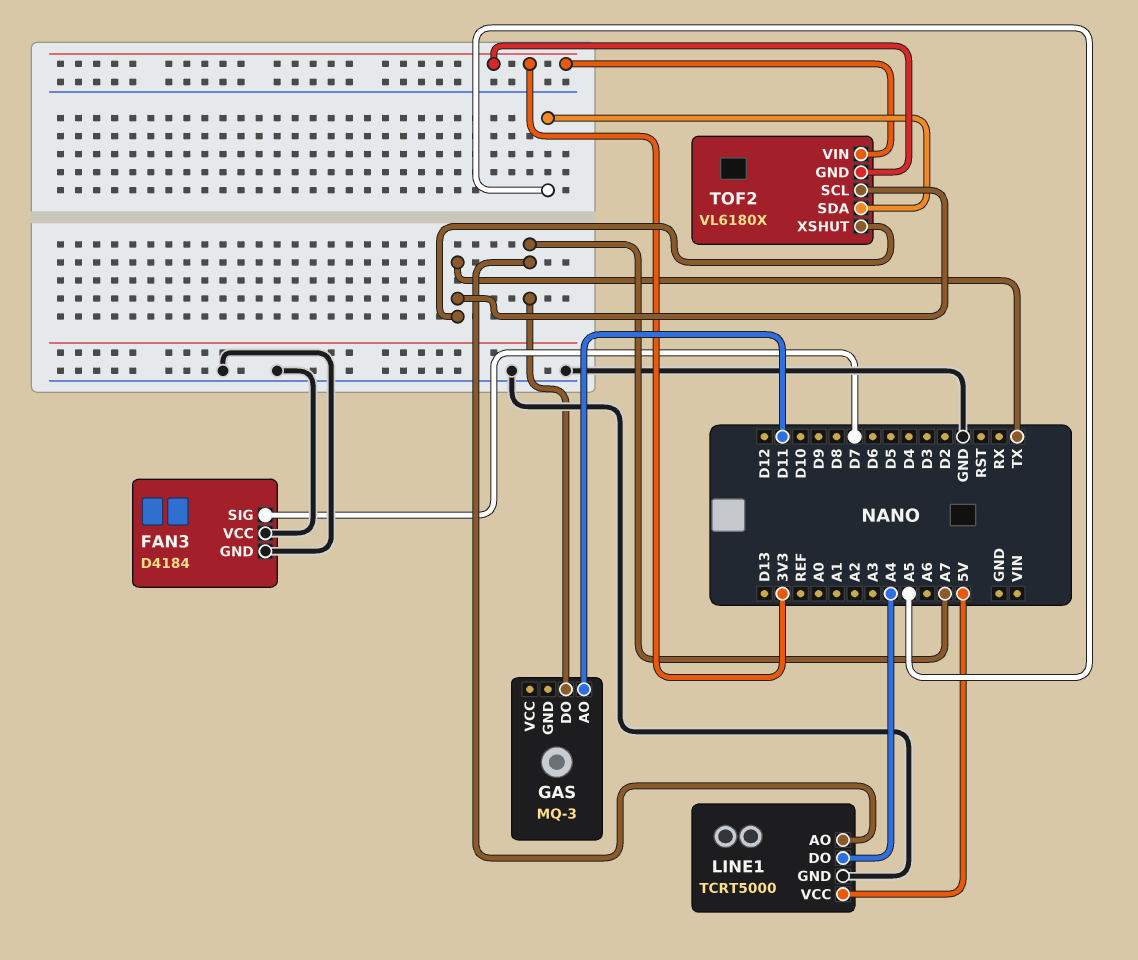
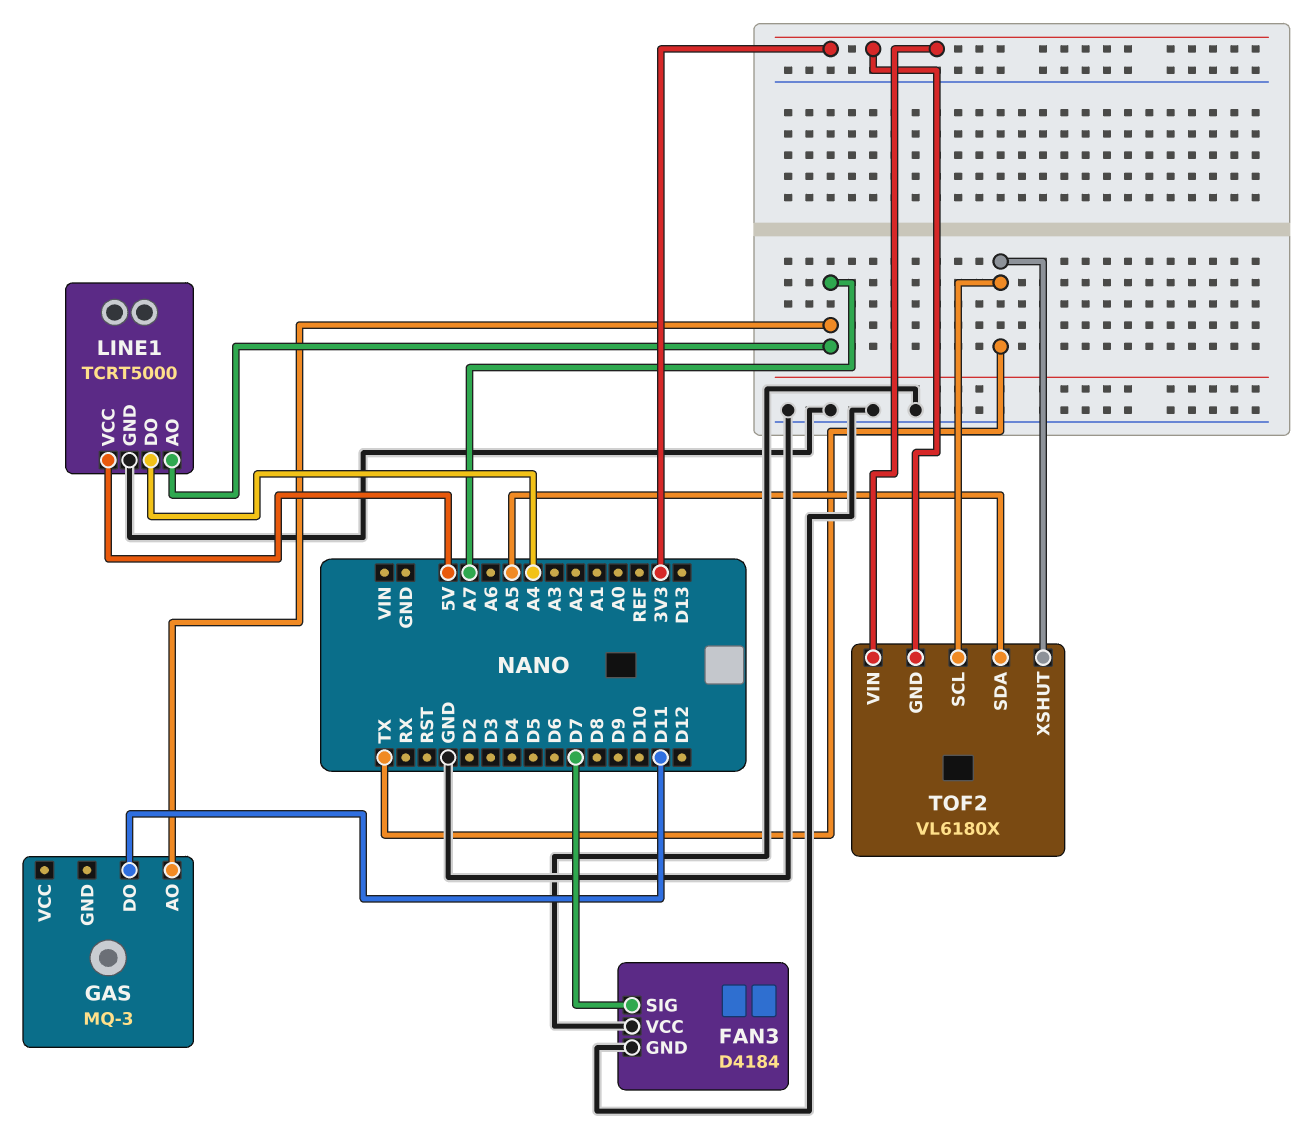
GAS pin AO: D11 -> A7
GAS pin DO: A7 -> D11

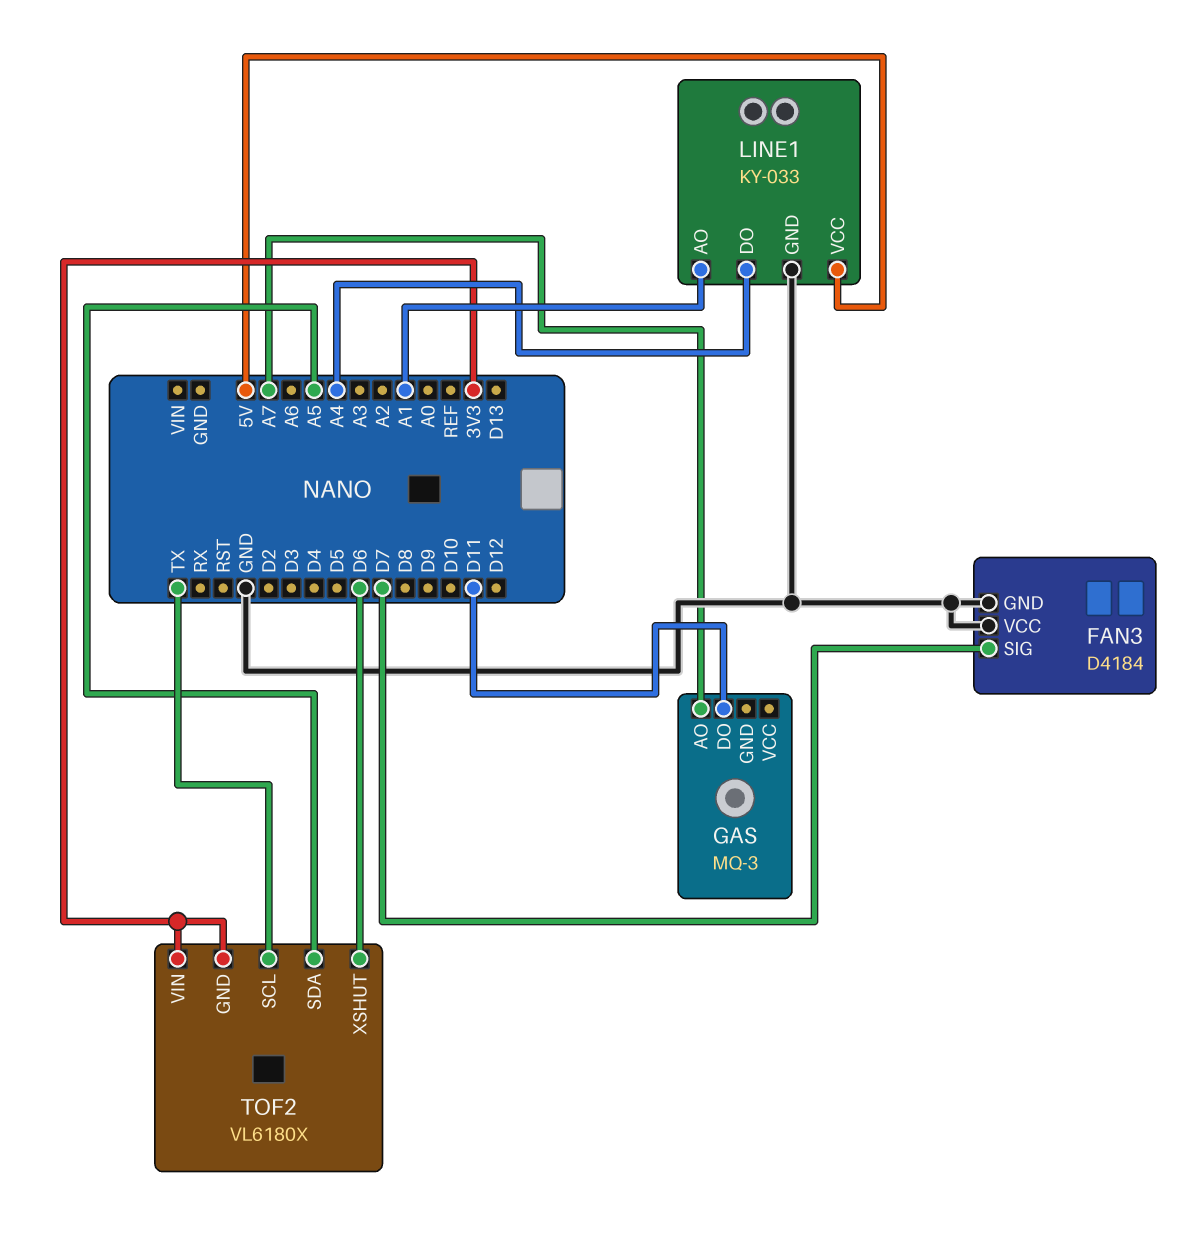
LINE1: TCRT5000 -> KY-033
LINE1 pin AO: A7 -> A1
TOF2 pin XSHUT: TX -> D6

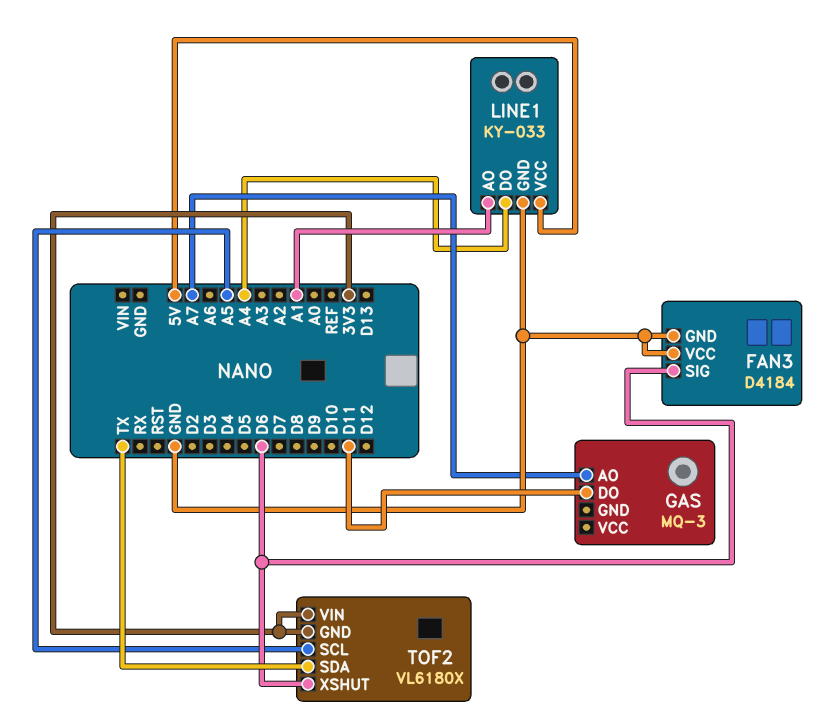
FAN3 pin SIG: D7 -> D6
TOF2 pin SCL: TX -> A5
TOF2 pin SDA: A5 -> TX

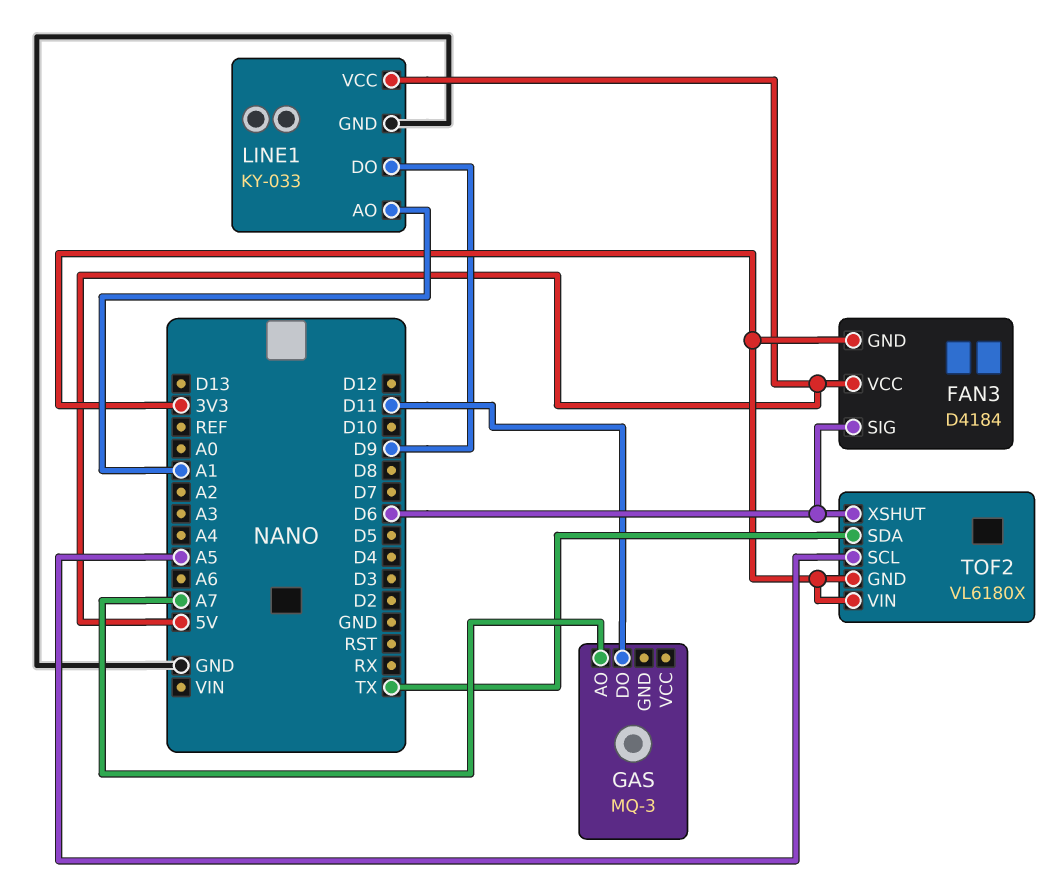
FAN3 pin GND: GND -> 3V3
FAN3 pin VCC: GND -> 5V
LINE1 pin DO: A4 -> D9

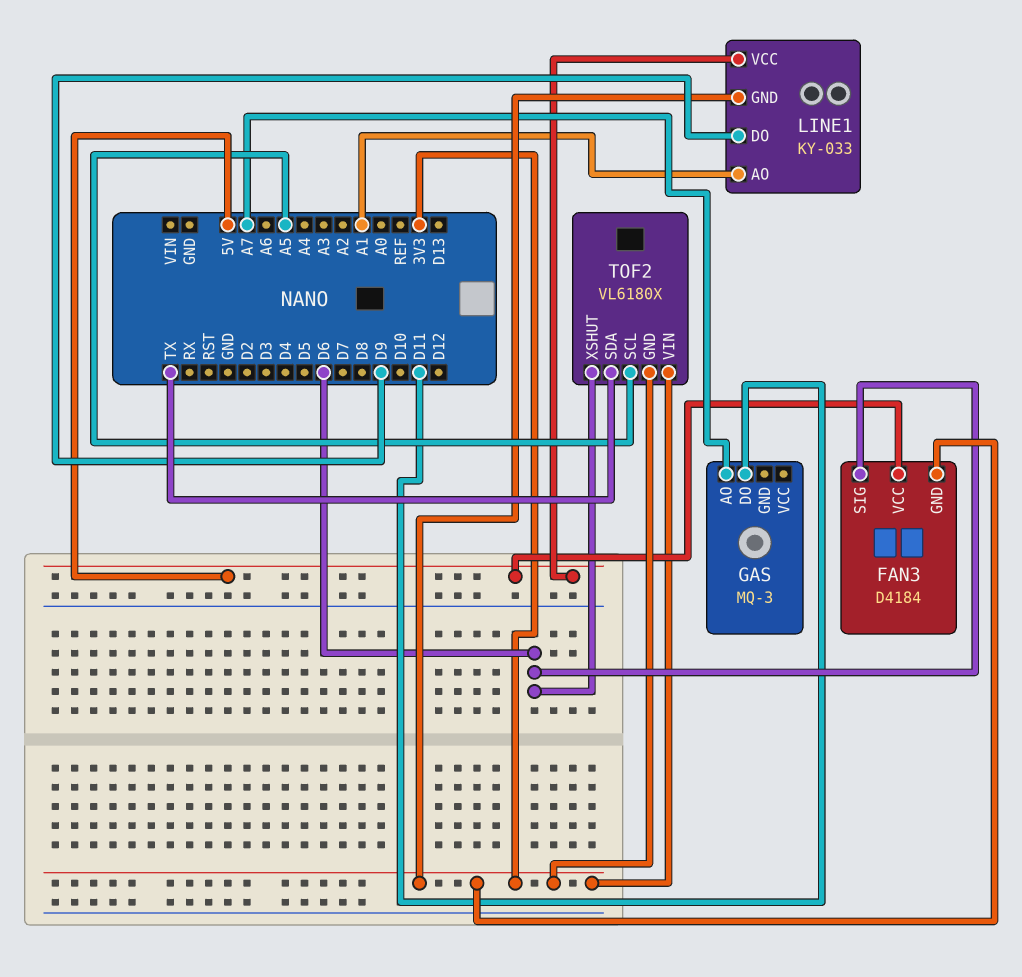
LINE1 pin GND: GND -> 3V3

